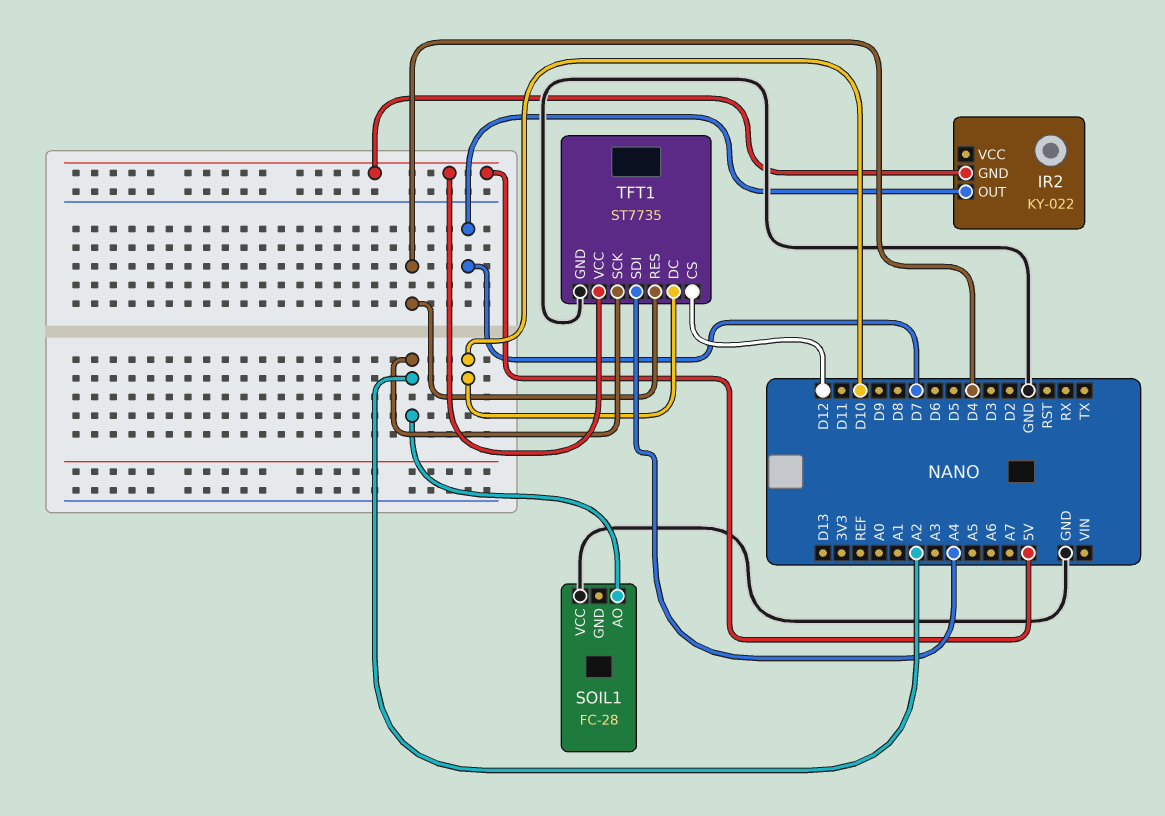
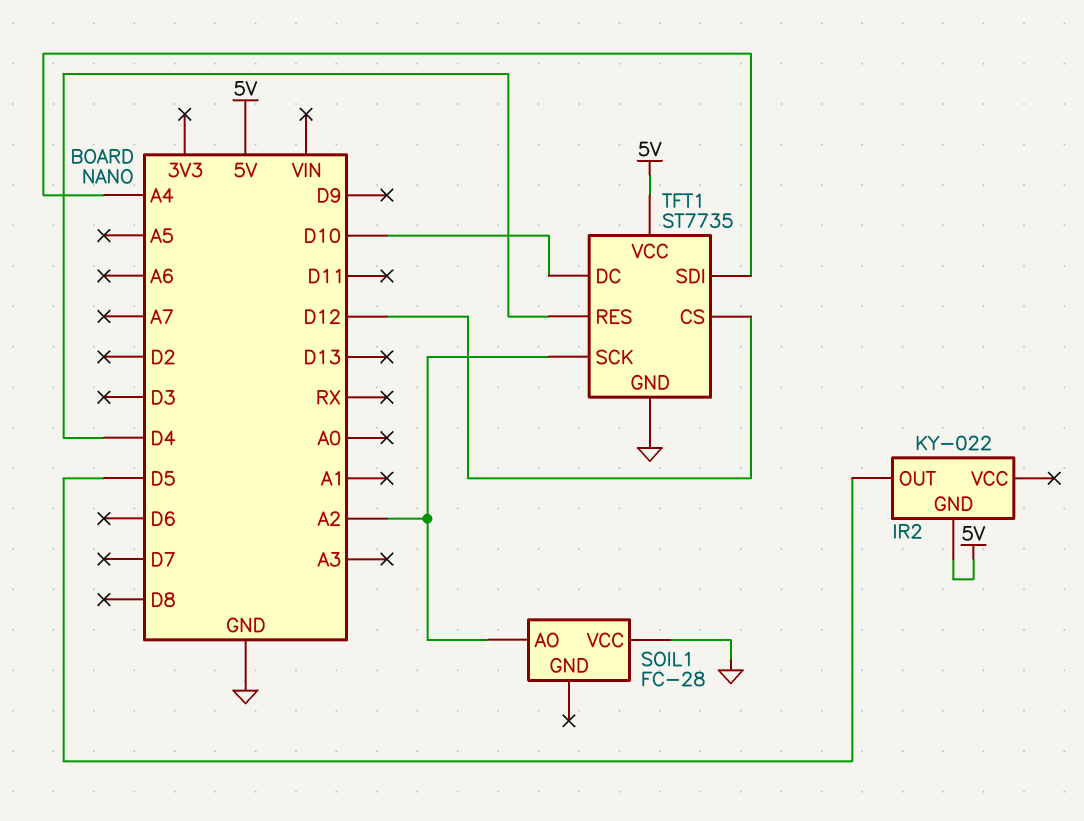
IR2 pin OUT: D7 -> D5

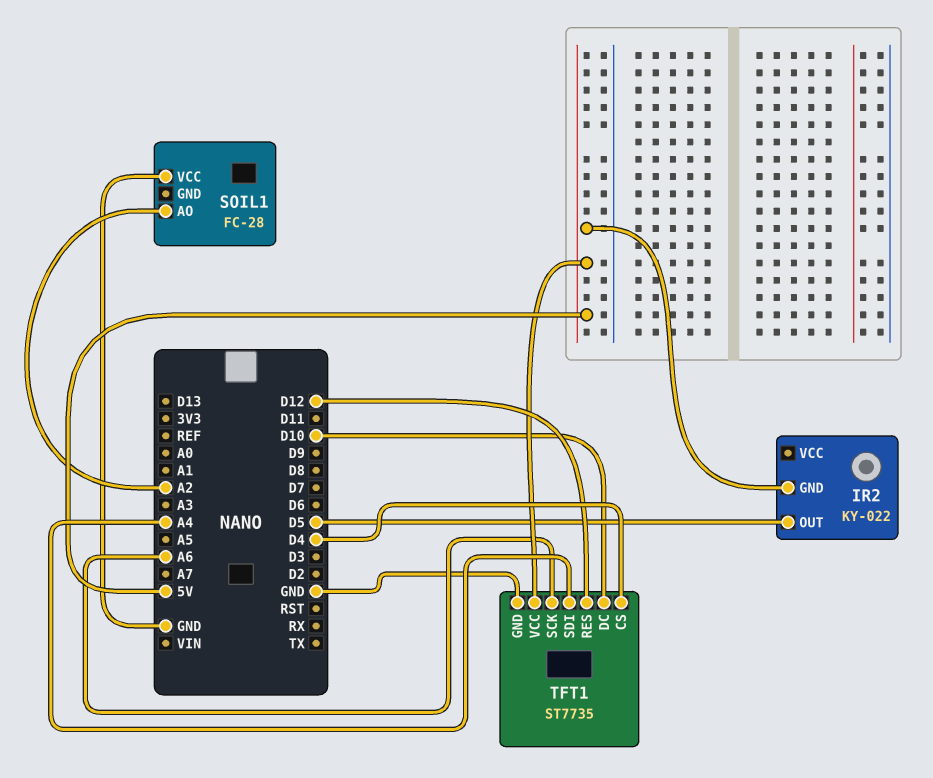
TFT1 pin CS: D12 -> D4
TFT1 pin RES: D4 -> D12
TFT1 pin SCK: A2 -> A6

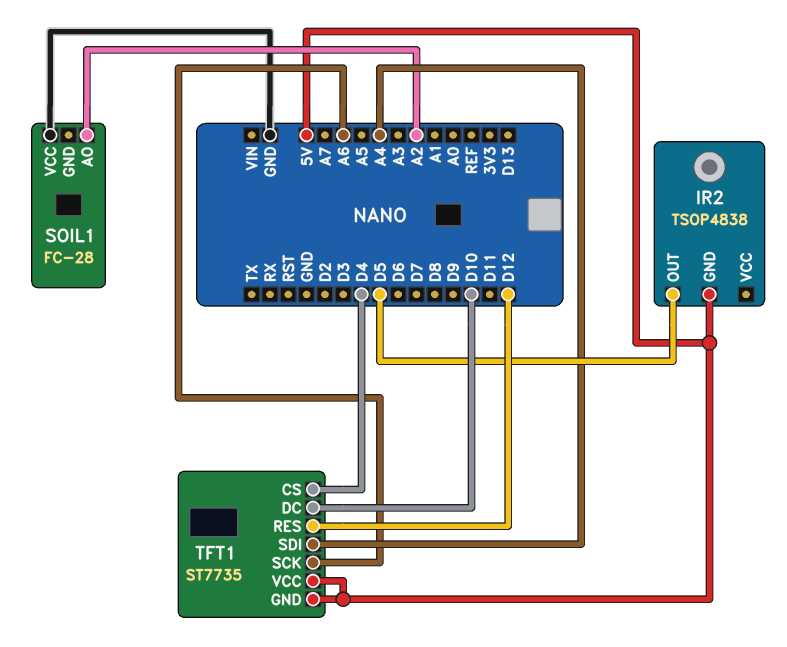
IR2: KY-022 -> TSOP4838
TFT1 pin GND: GND -> 5V

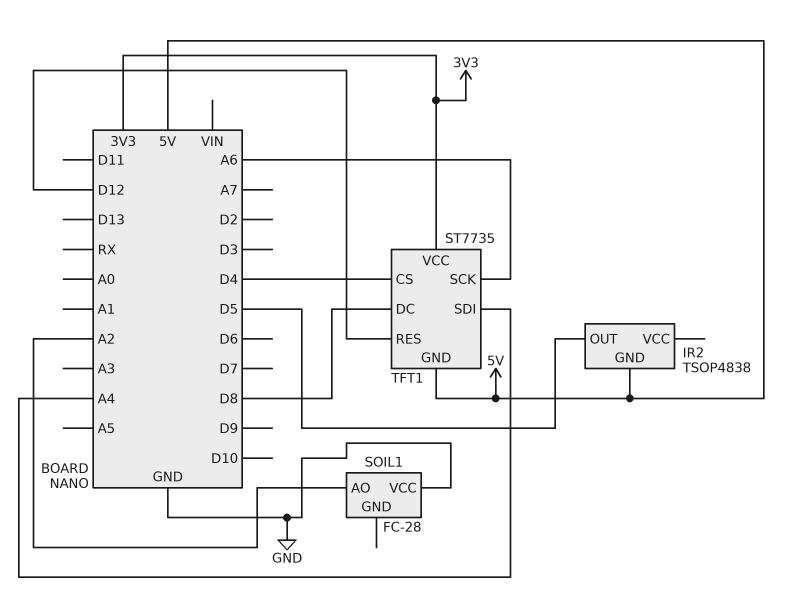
TFT1 pin DC: D10 -> D8
TFT1 pin VCC: 5V -> 3V3

